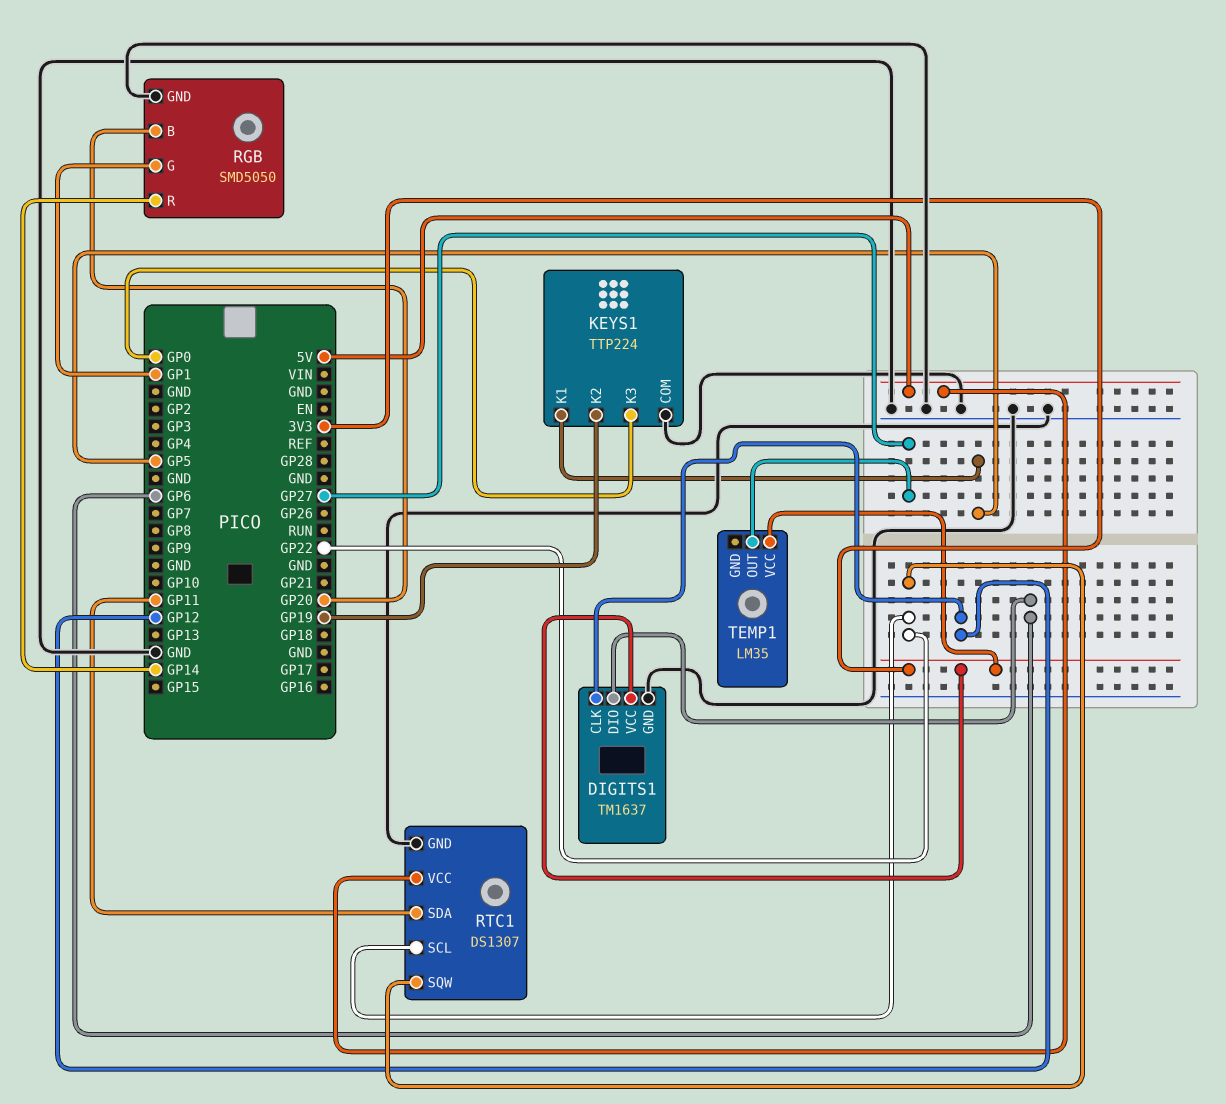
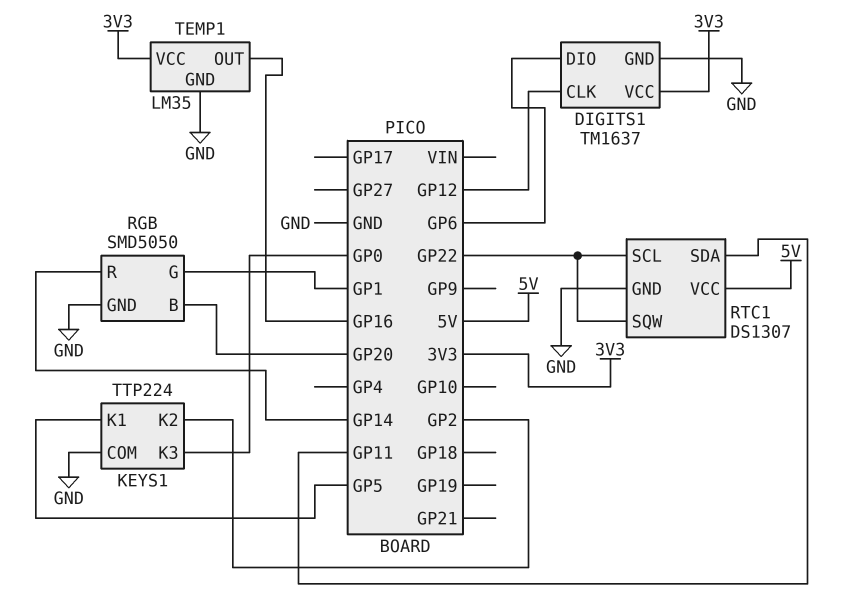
KEYS1 pin K2: GP19 -> GP2
TEMP1 pin GND: none -> GND
TEMP1 pin OUT: GP27 -> GP16

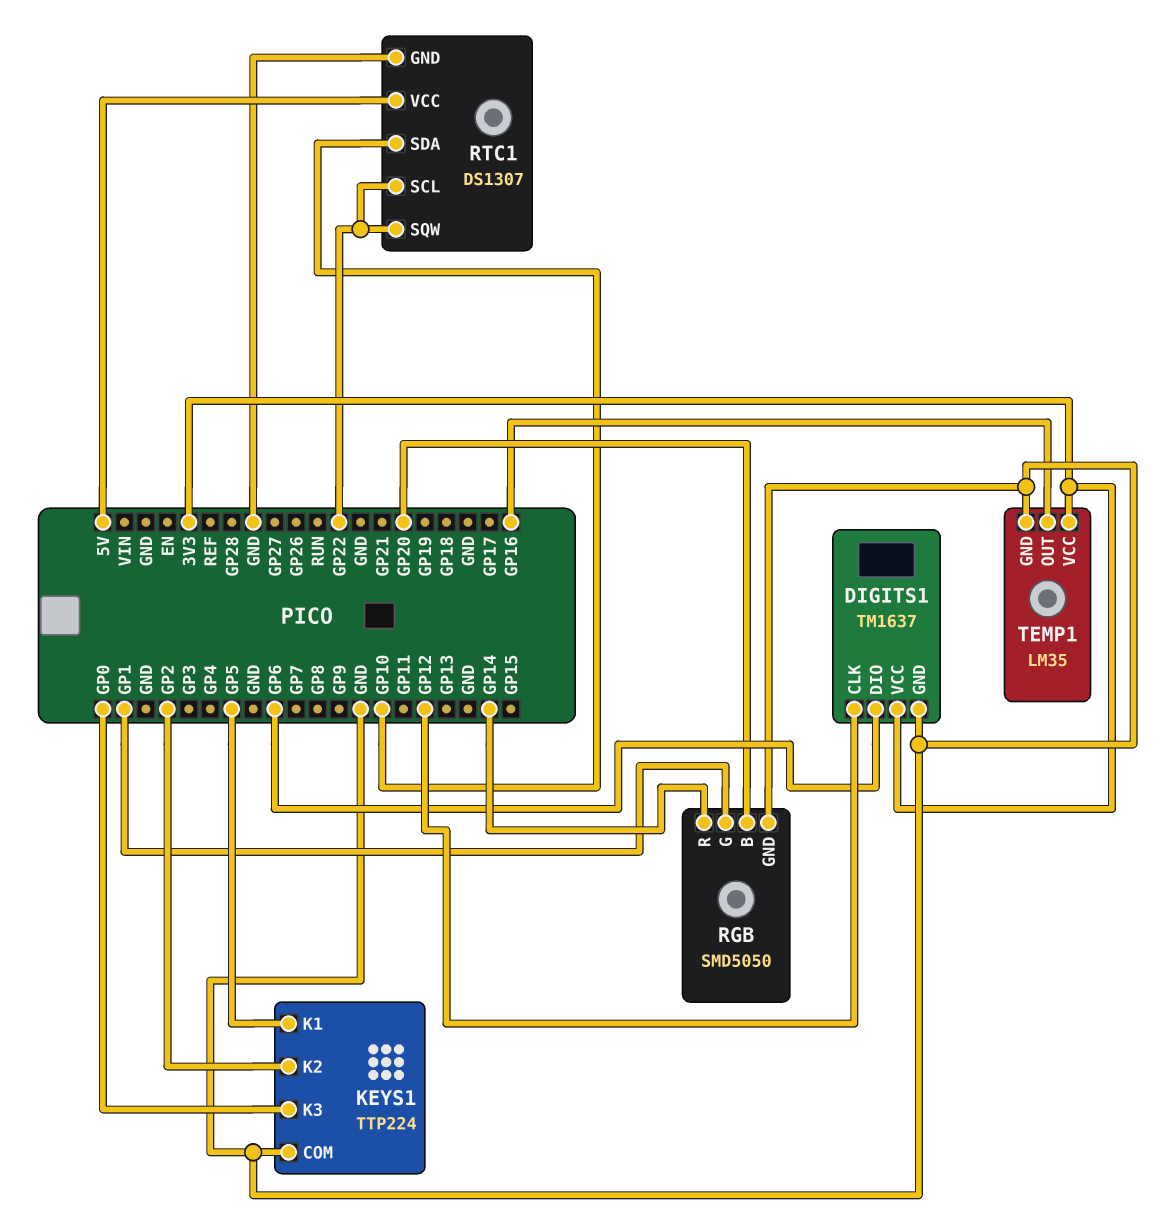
RTC1 pin SDA: GP11 -> GP10

